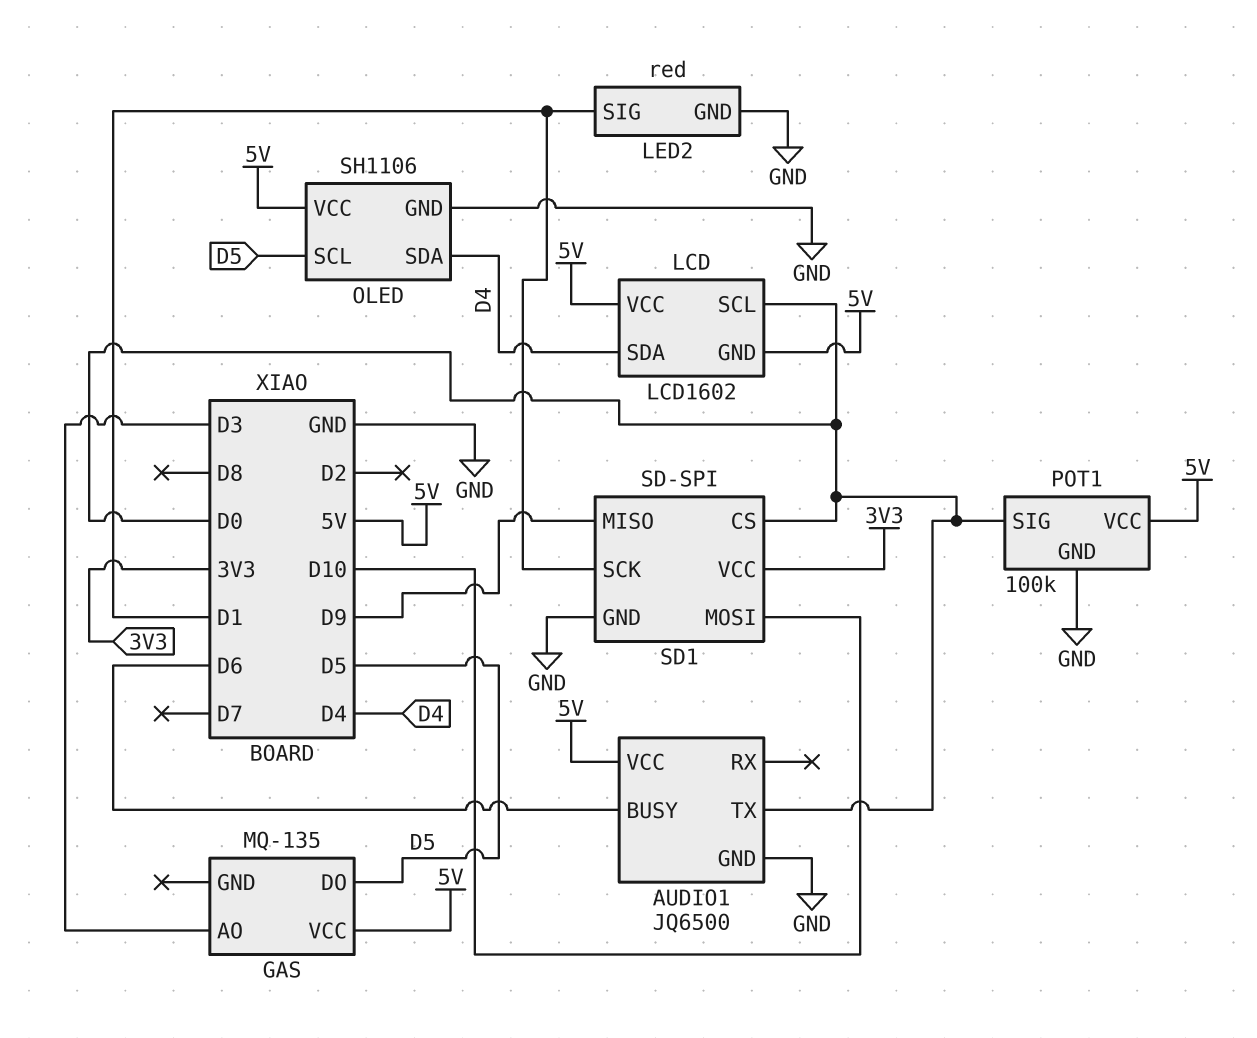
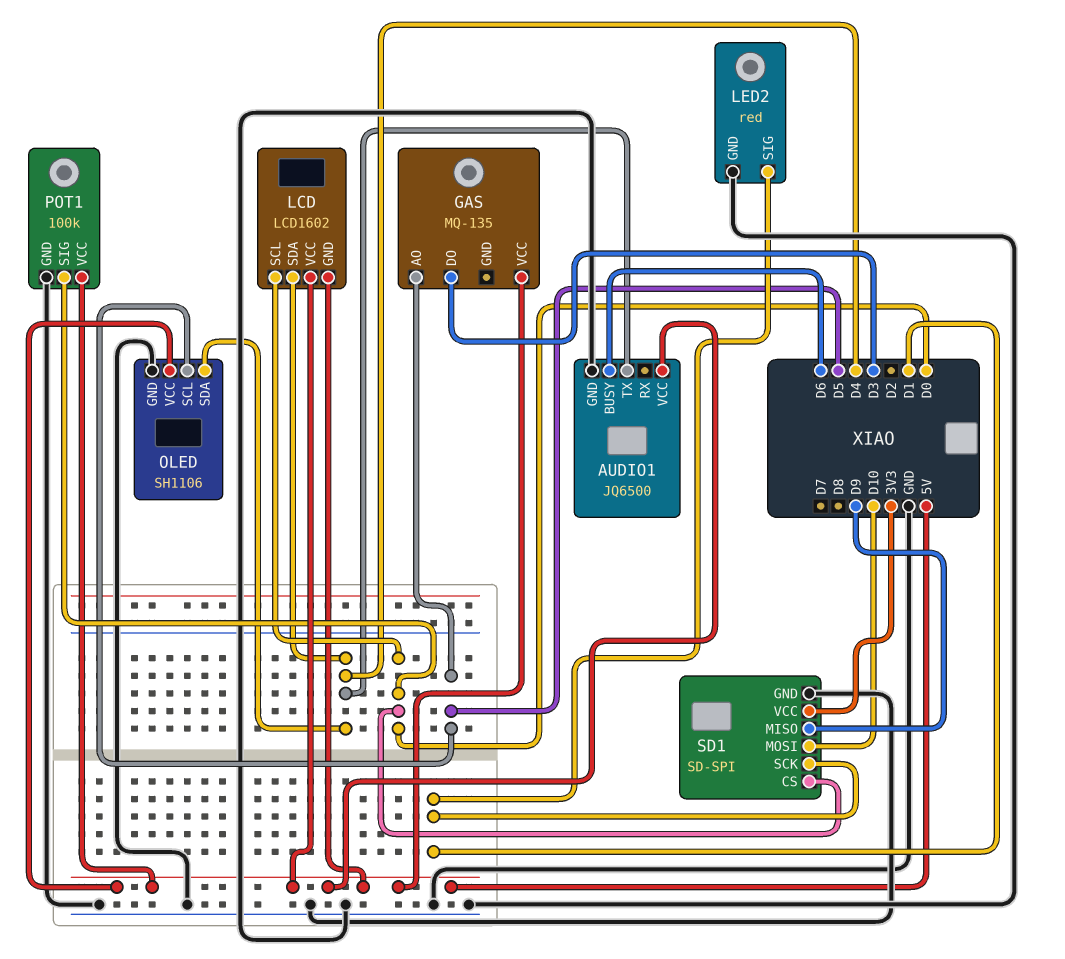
AUDIO1 pin TX: D0 -> D4
GAS pin AO: D3 -> D5
GAS pin DO: D5 -> D3

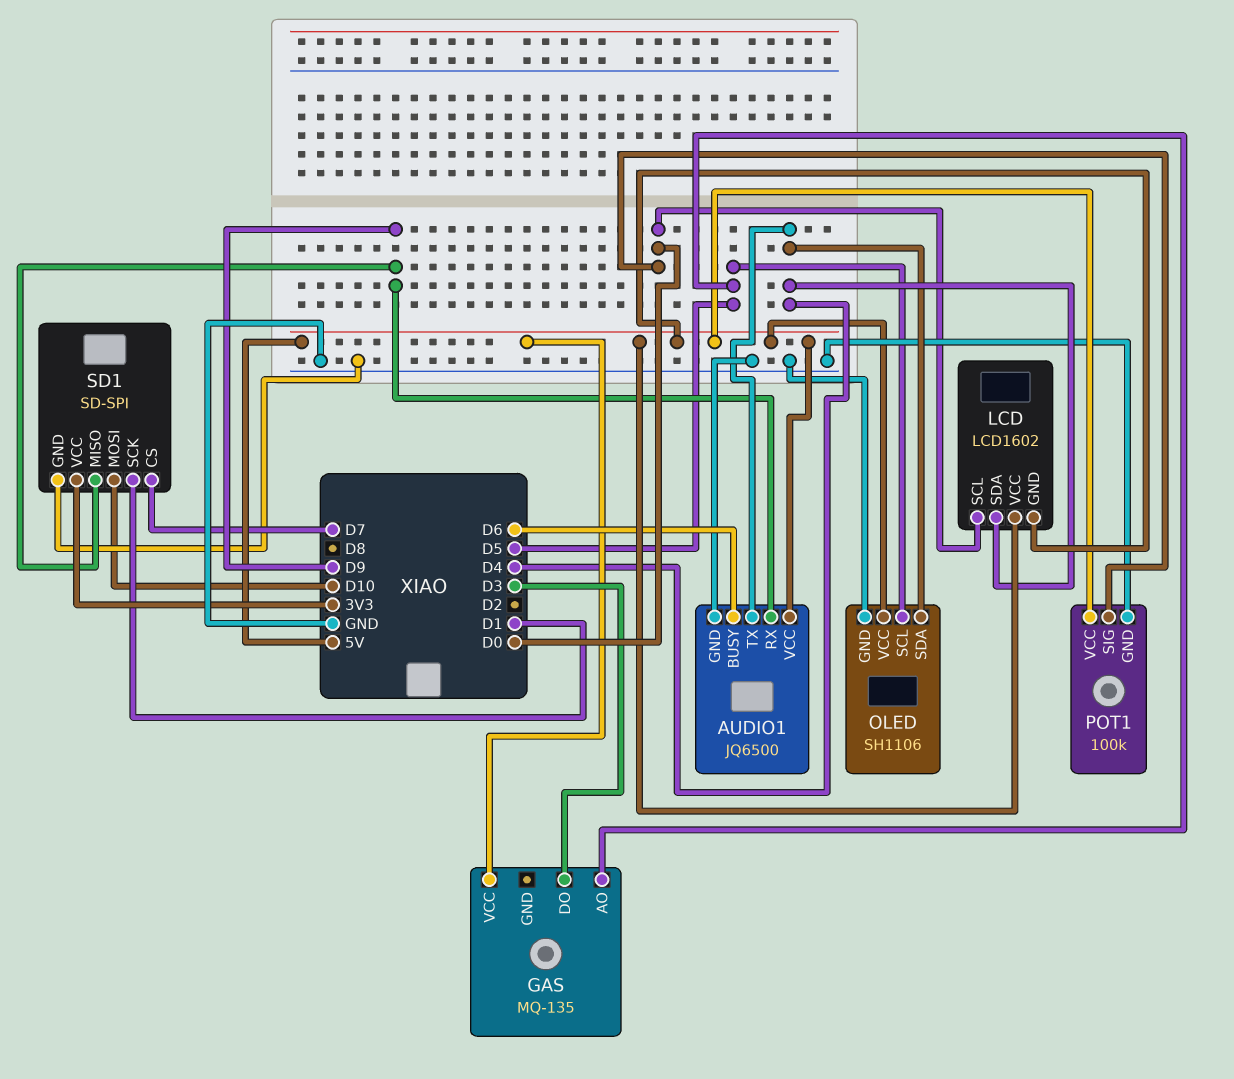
AUDIO1 pin RX: none -> D9
LED2: red -> none
LED2 pin GND: GND -> none
LED2 pin SIG: D1 -> none
SD1 pin CS: D0 -> D7

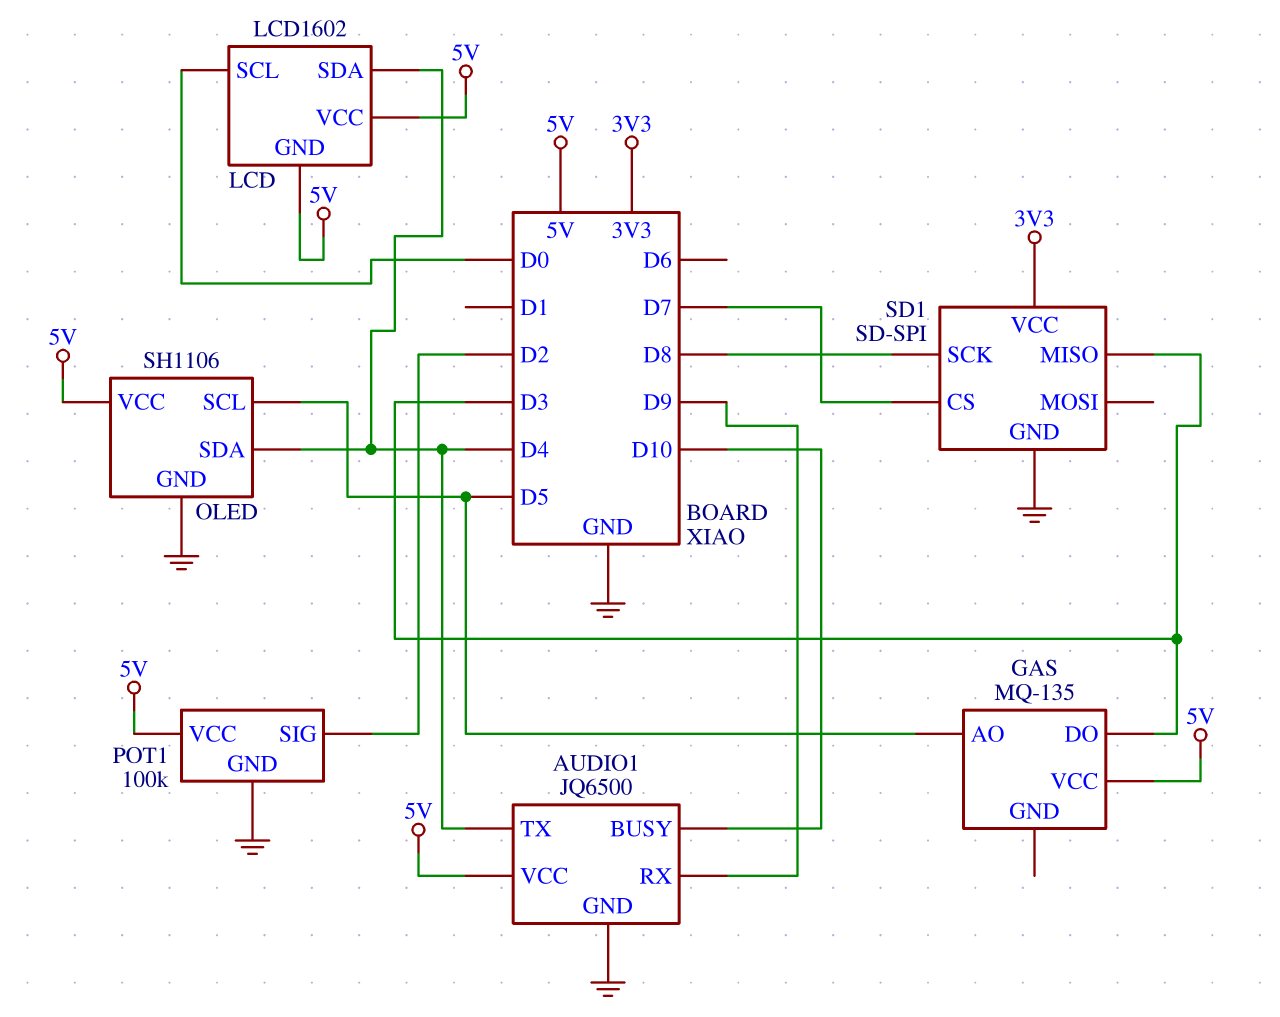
AUDIO1 pin BUSY: D6 -> D10
POT1 pin SIG: D0 -> D2
SD1 pin MISO: D9 -> D3
SD1 pin MOSI: D10 -> none
SD1 pin SCK: D1 -> D8

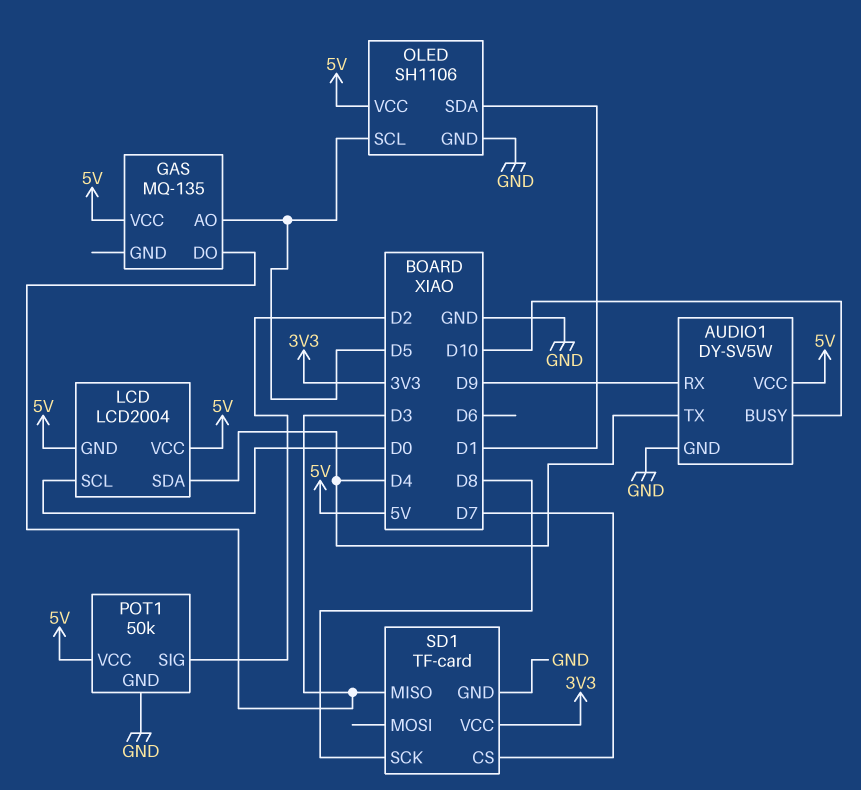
AUDIO1: JQ6500 -> DY-SV5W
LCD: LCD1602 -> LCD2004
OLED pin SDA: D4 -> D1
POT1: 100k -> 50k
SD1: SD-SPI -> TF-card

